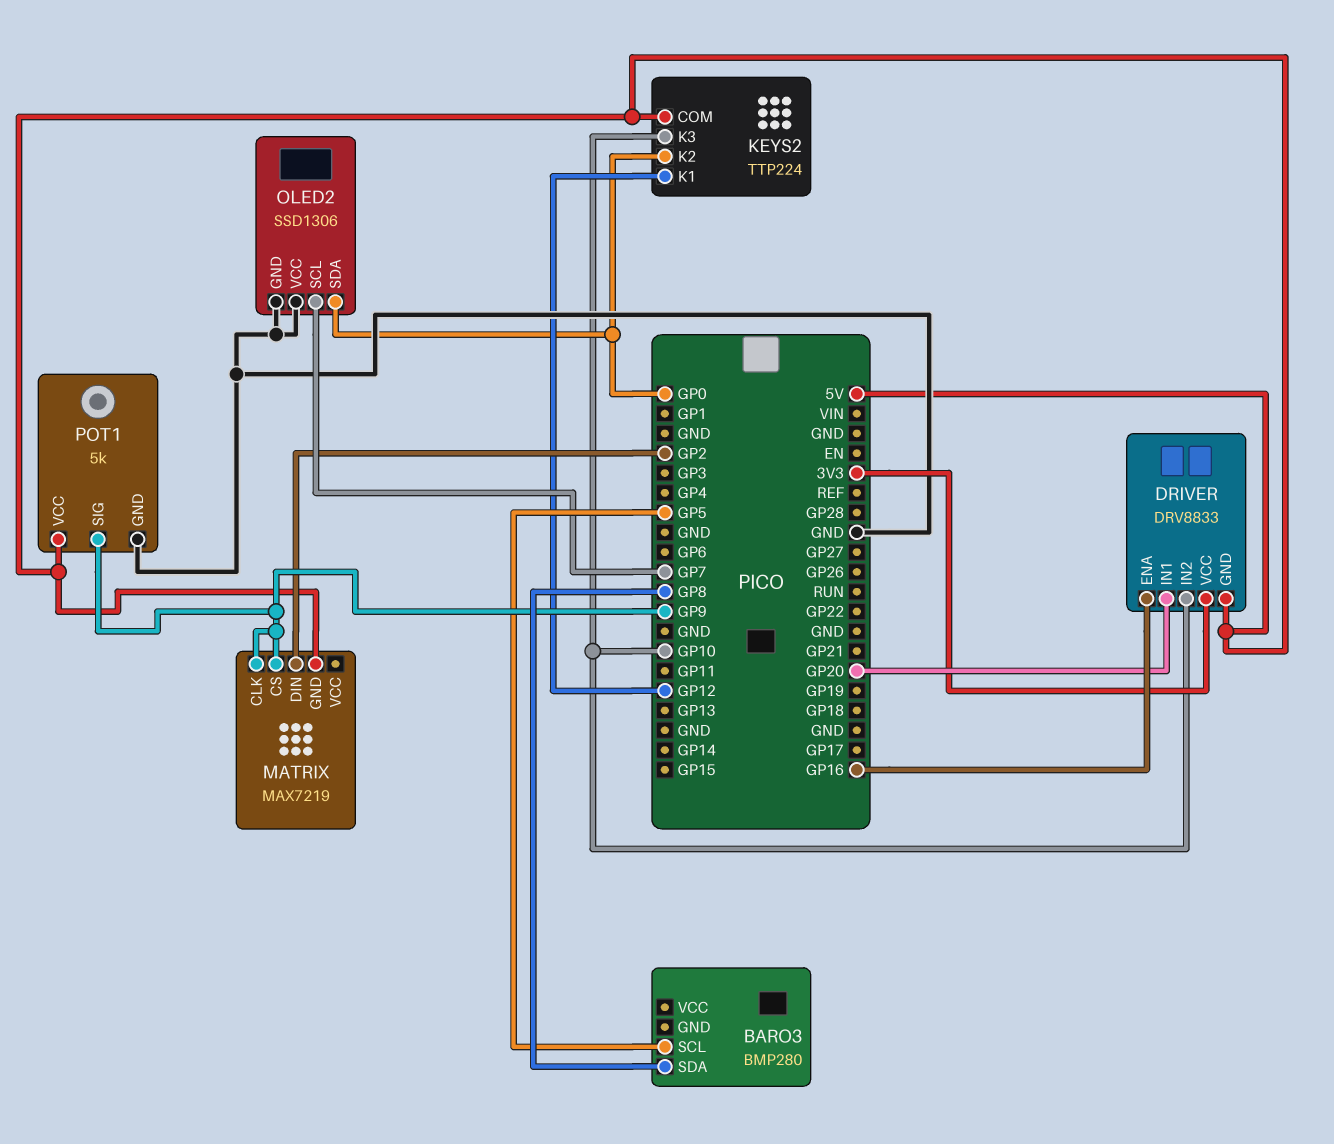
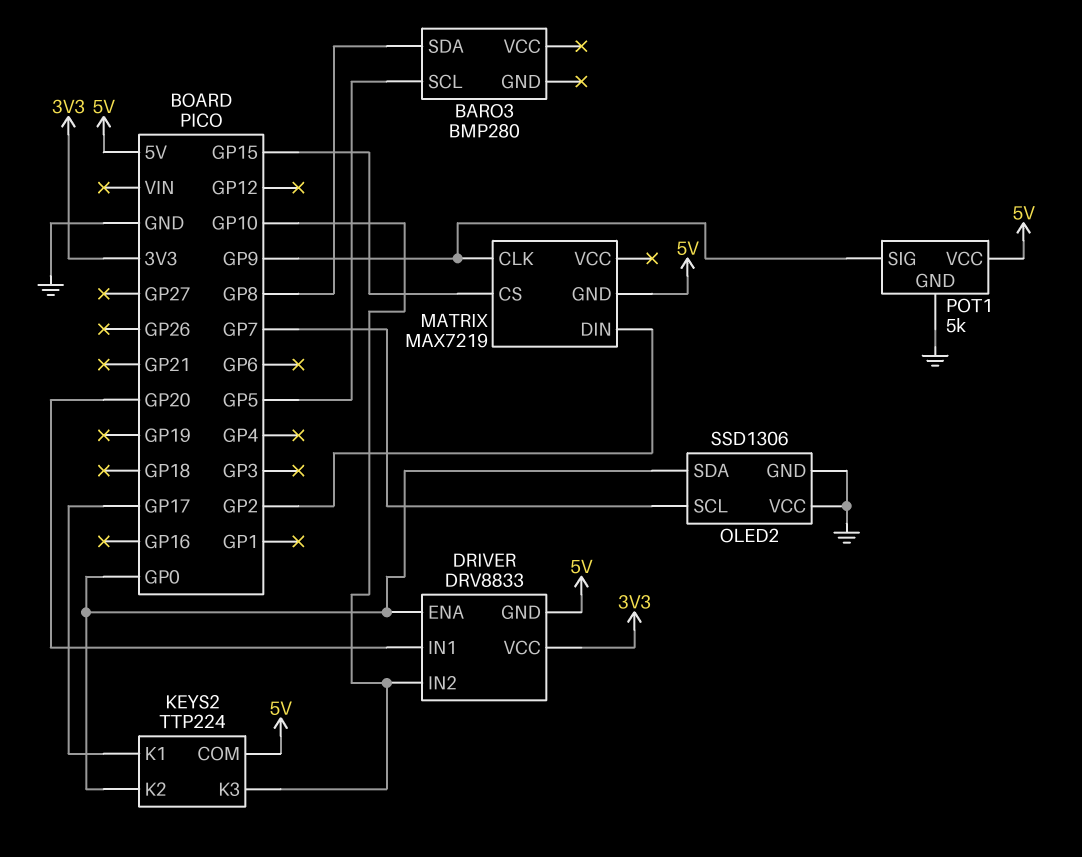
DRIVER pin ENA: GP16 -> GP0
KEYS2 pin K1: GP12 -> GP17
MATRIX pin CS: GP9 -> GP15

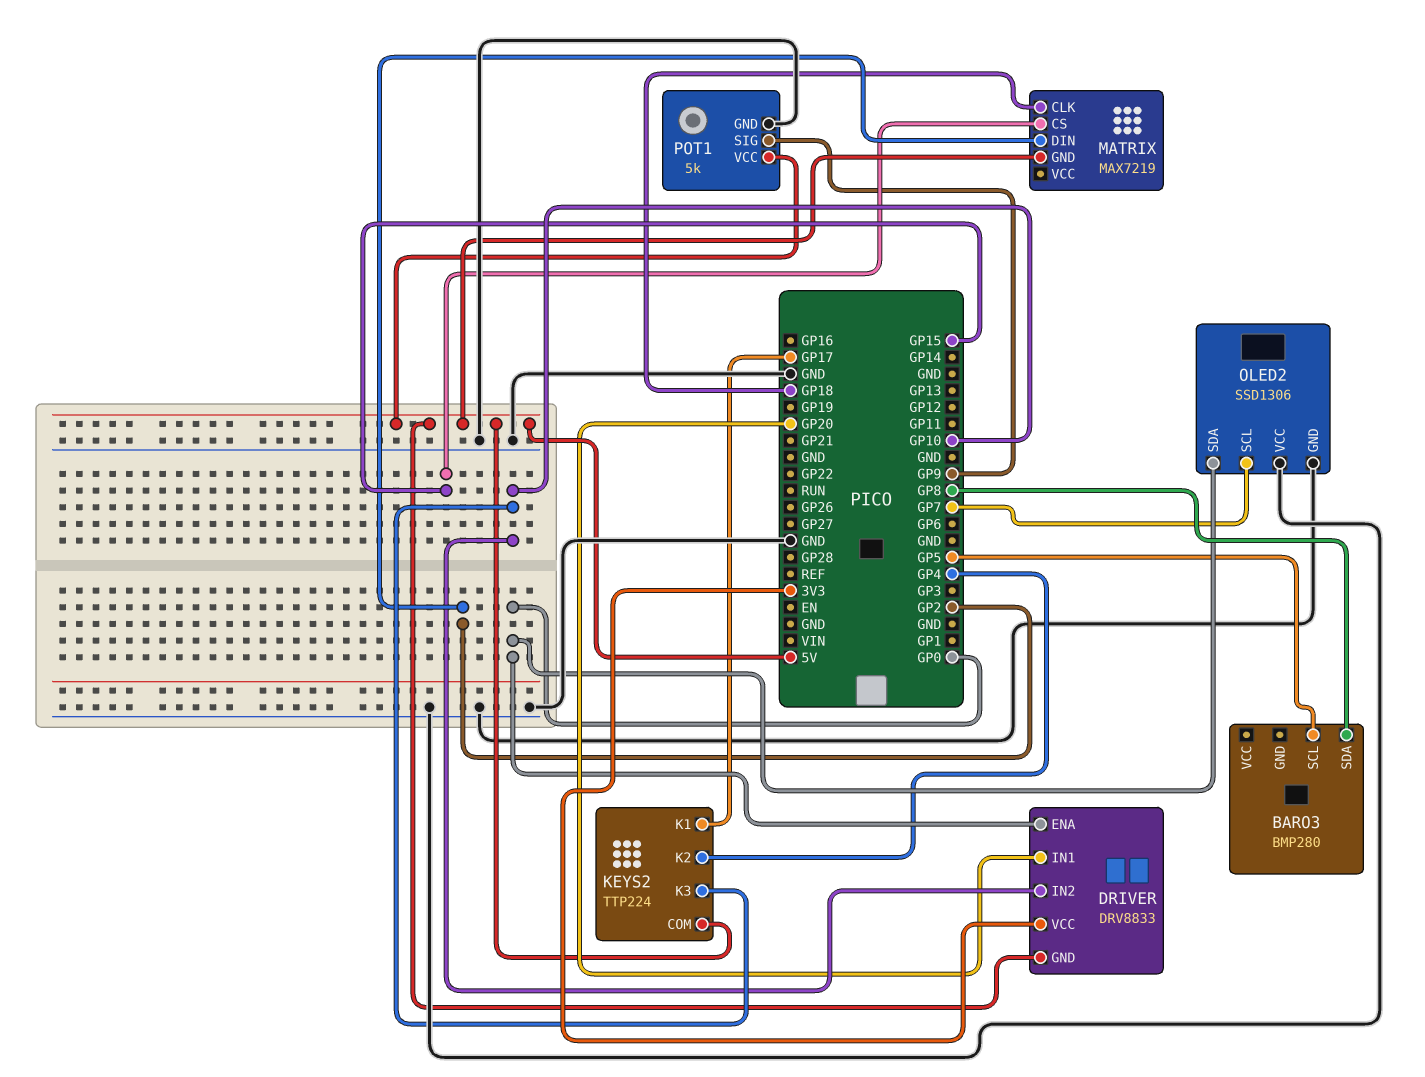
KEYS2 pin K2: GP0 -> GP4
MATRIX pin CLK: GP9 -> GP18

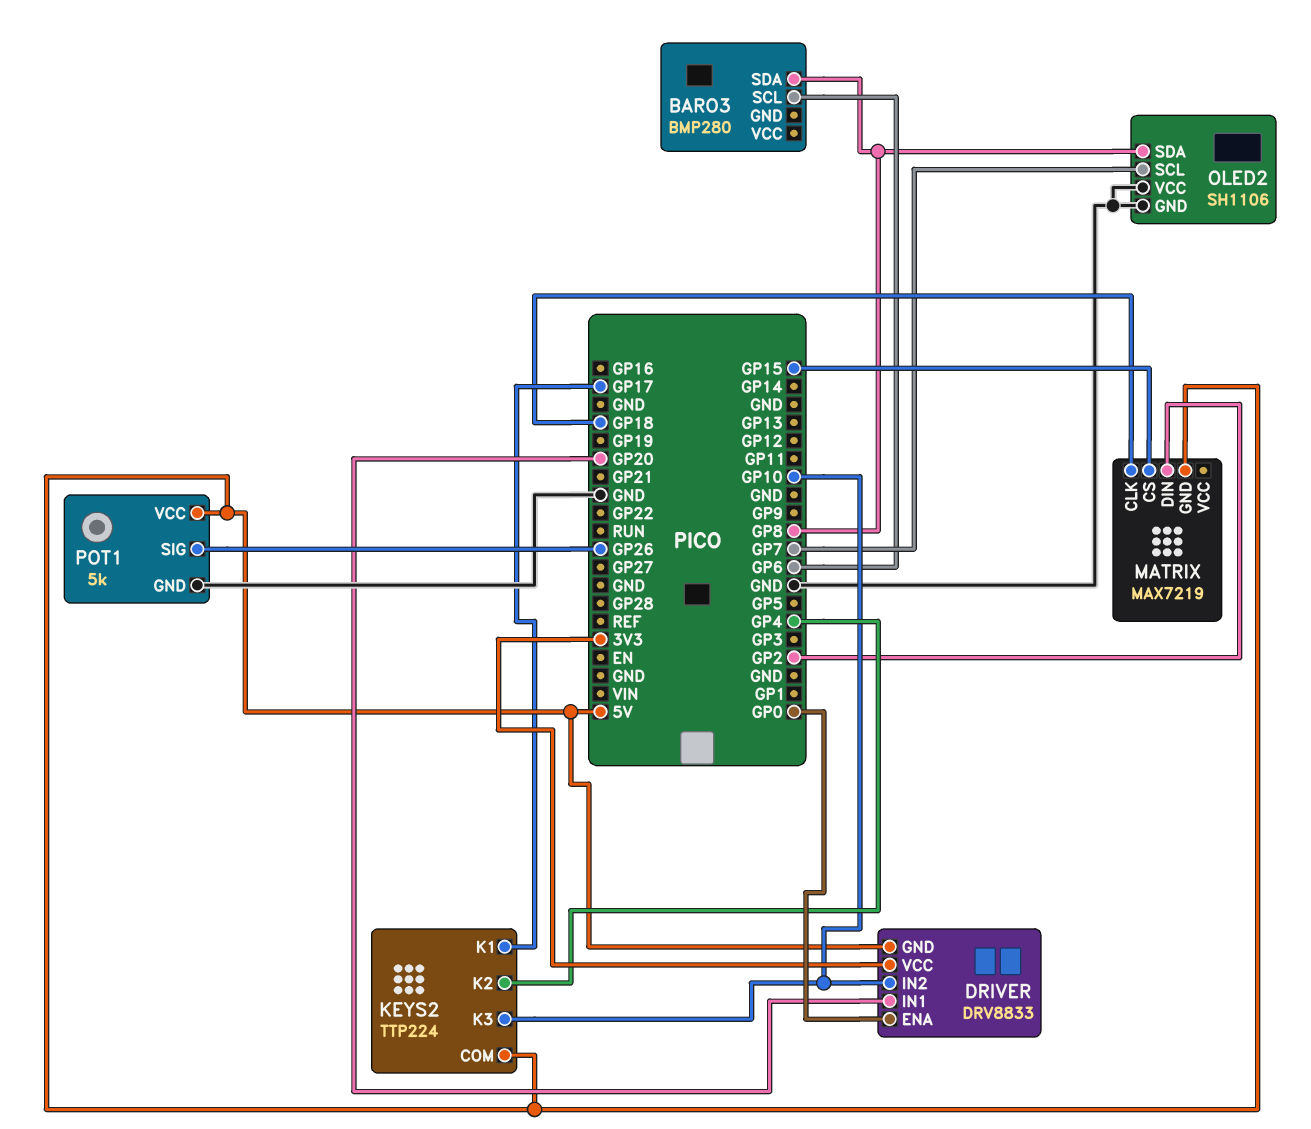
BARO3 pin SCL: GP5 -> GP6
OLED2: SSD1306 -> SH1106
OLED2 pin SDA: GP0 -> GP8
POT1 pin SIG: GP9 -> GP26

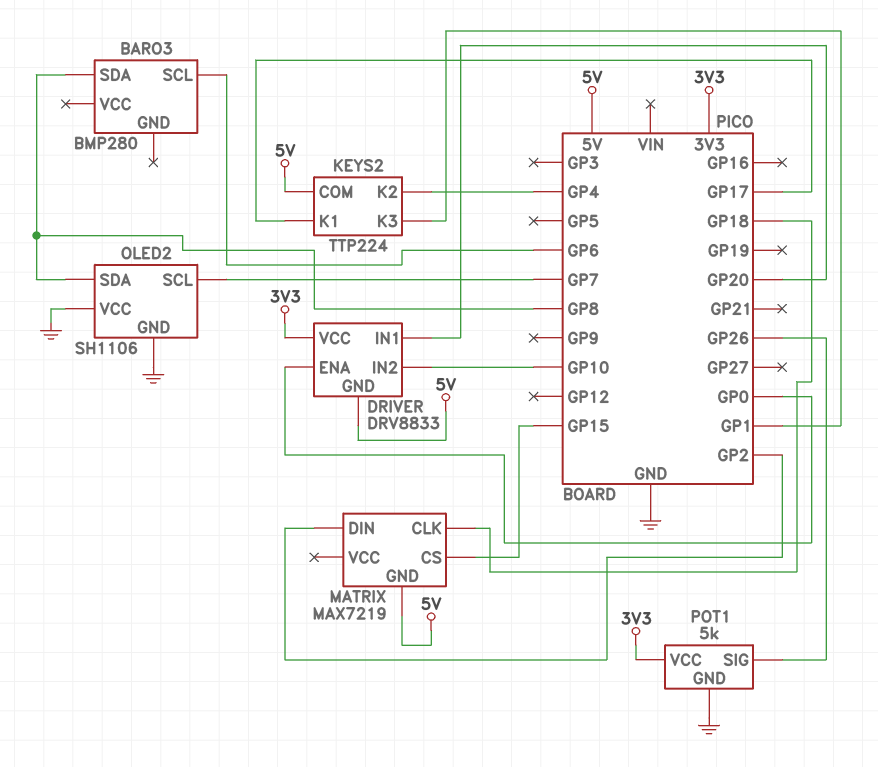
KEYS2 pin K3: GP10 -> GP1
POT1 pin VCC: 5V -> 3V3

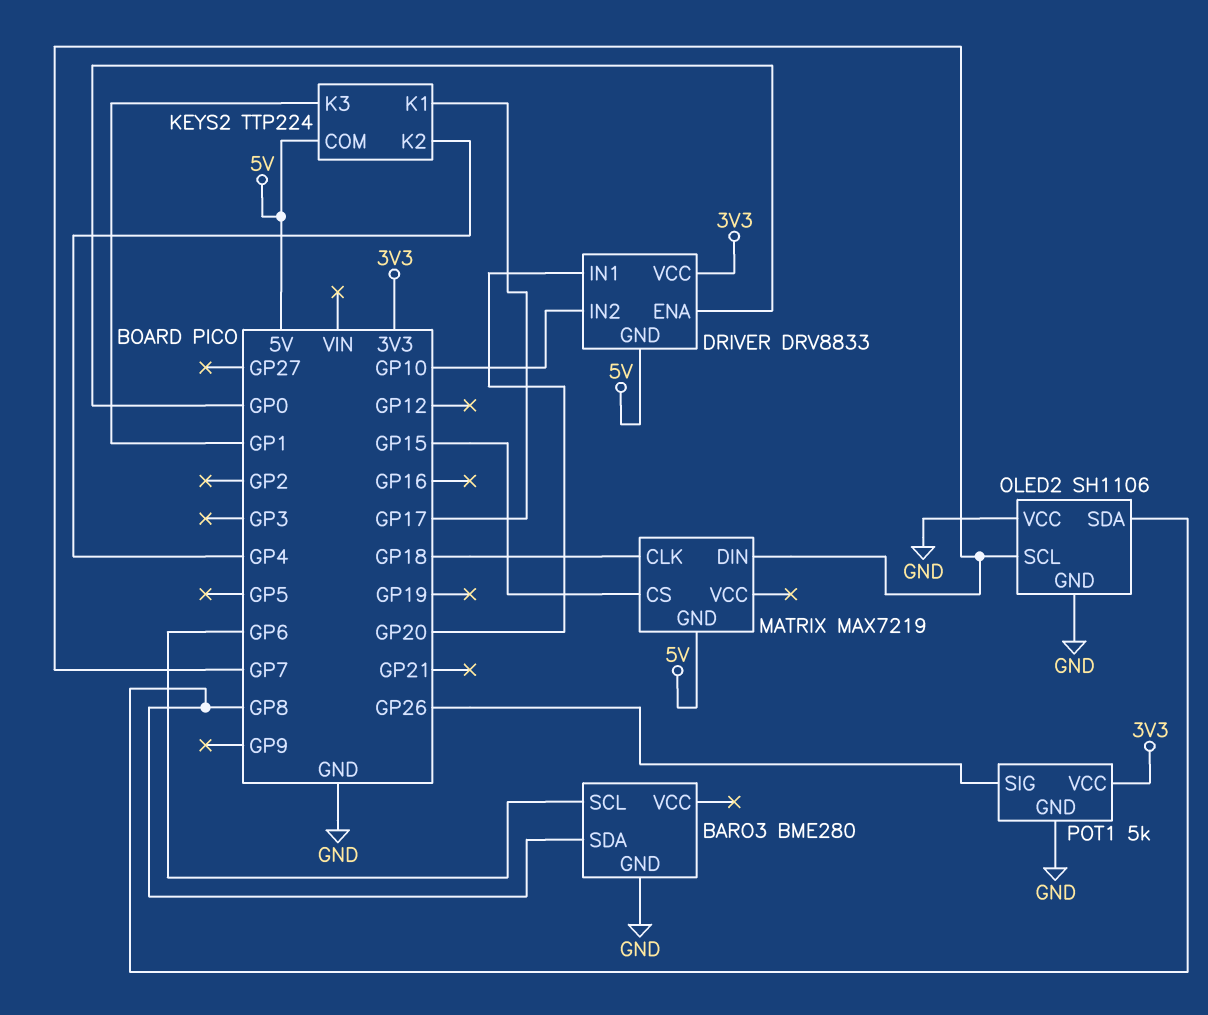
BARO3: BMP280 -> BME280
BARO3 pin GND: none -> GND
MATRIX pin DIN: GP2 -> GP7

